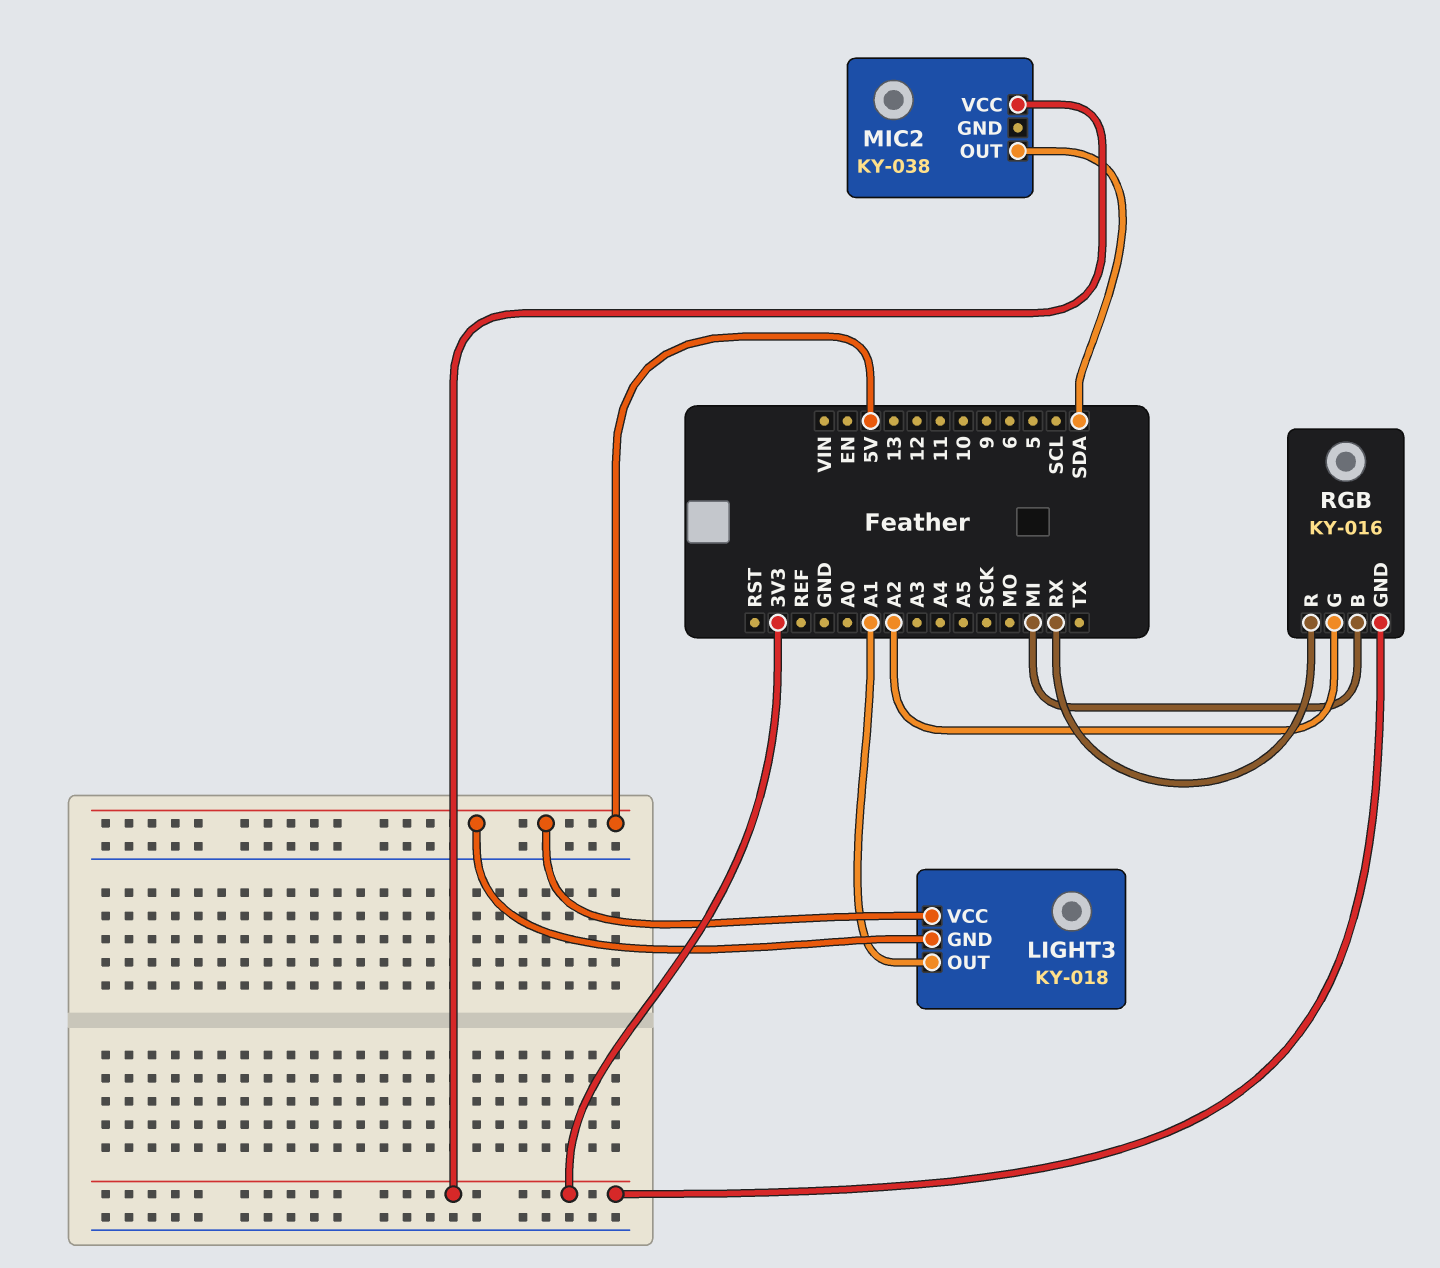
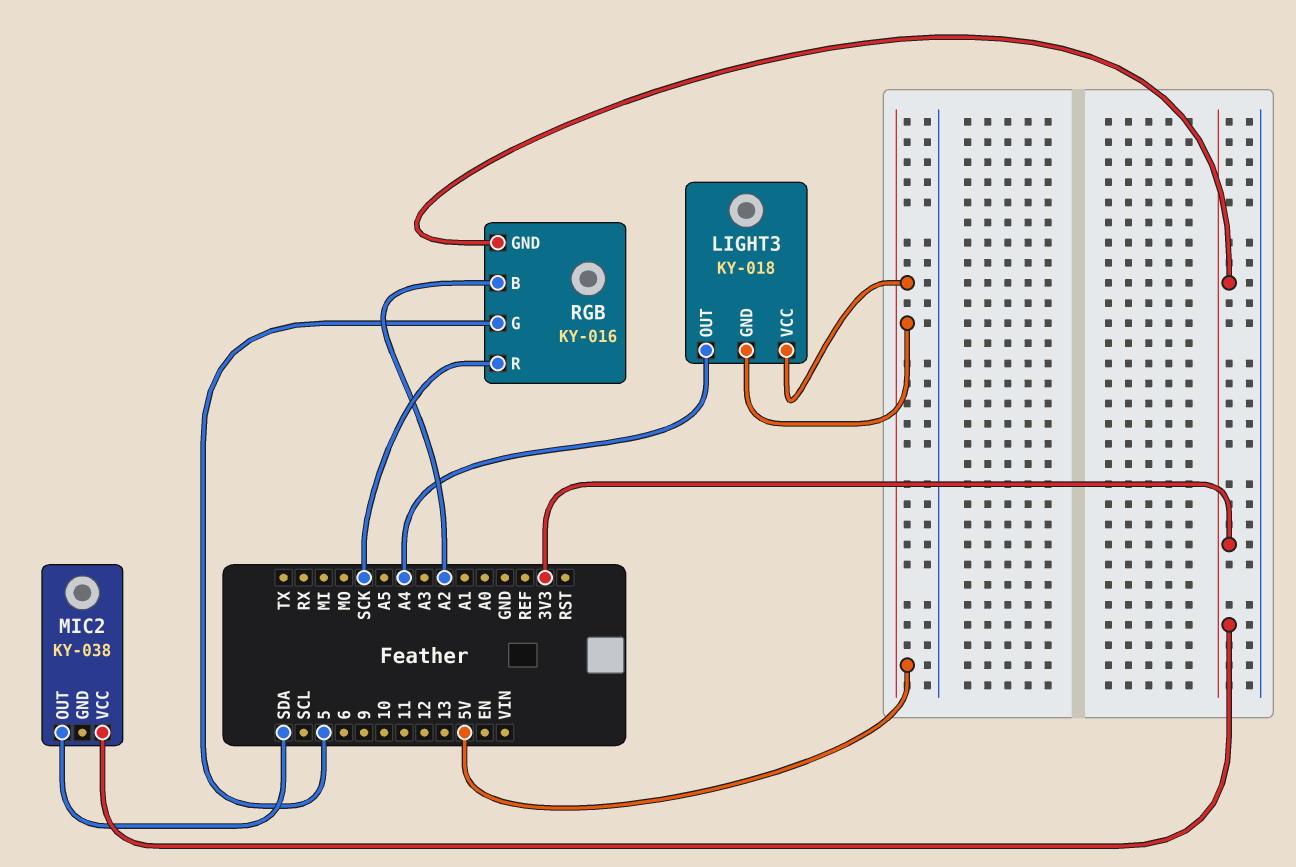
LIGHT3 pin OUT: A1 -> A4
RGB pin B: MI -> A2
RGB pin G: A2 -> 5
RGB pin R: RX -> SCK

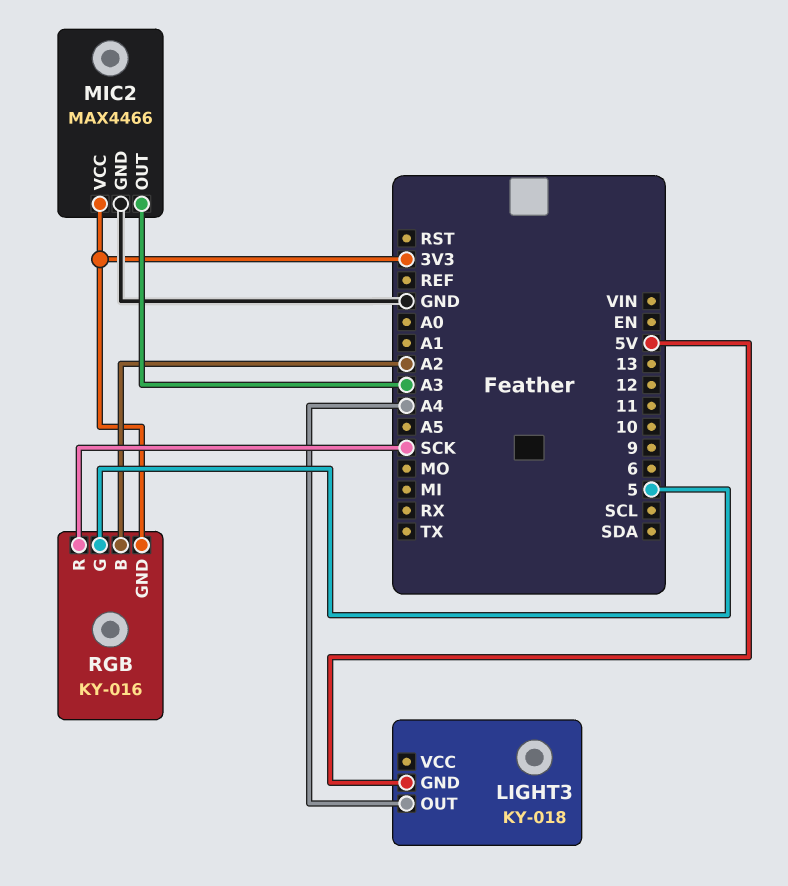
LIGHT3 pin VCC: 5V -> none
MIC2: KY-038 -> MAX4466
MIC2 pin GND: none -> GND
MIC2 pin OUT: SDA -> A3

